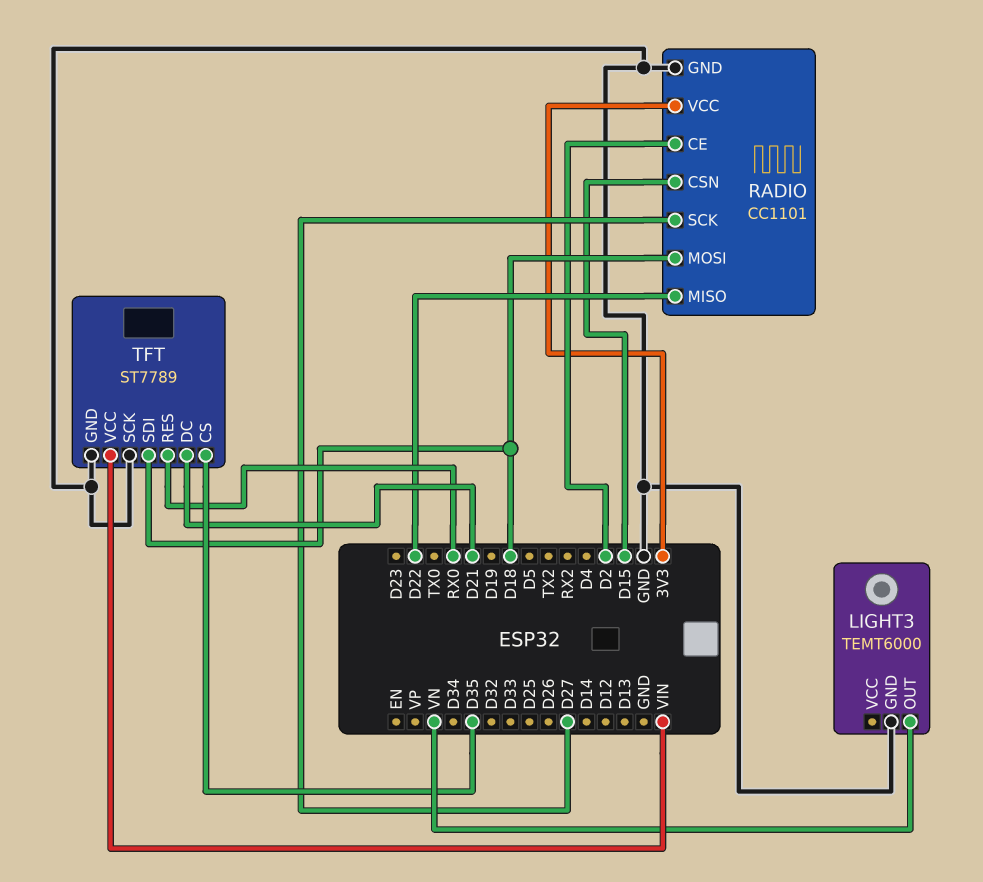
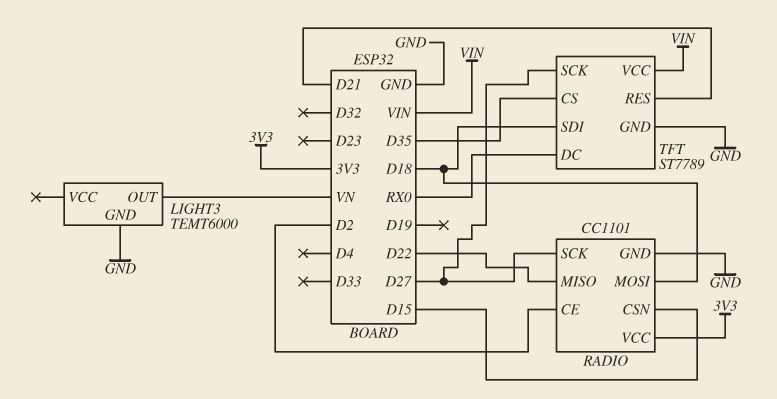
TFT pin DC: D21 -> RX0
TFT pin RES: RX0 -> D21
TFT pin SCK: GND -> D27

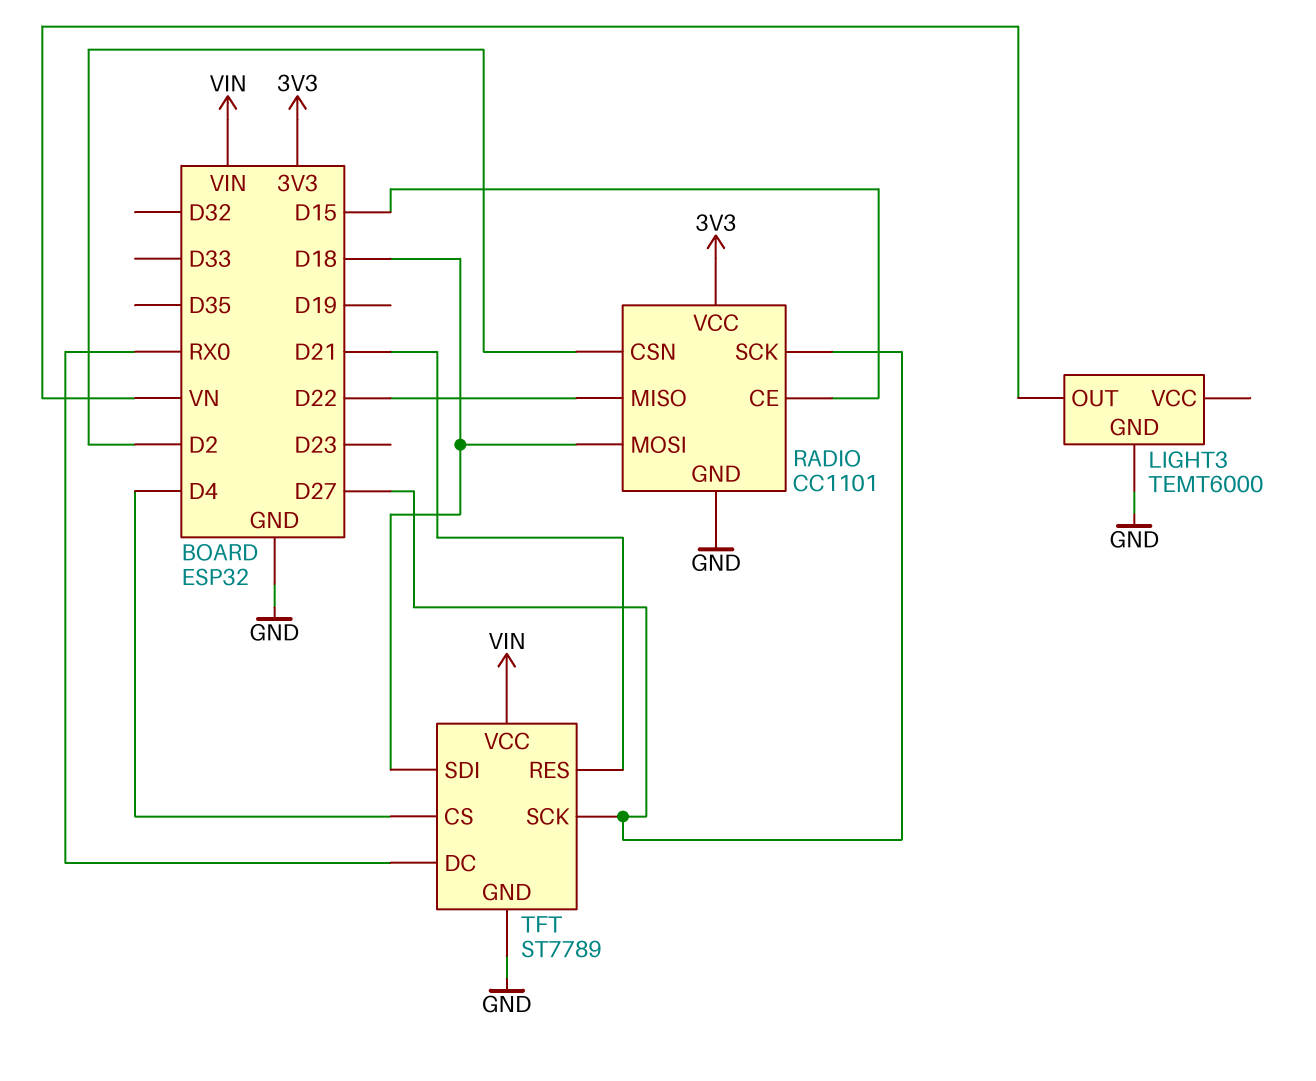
RADIO pin CE: D2 -> D15
RADIO pin CSN: D15 -> D2
TFT pin CS: D35 -> D4

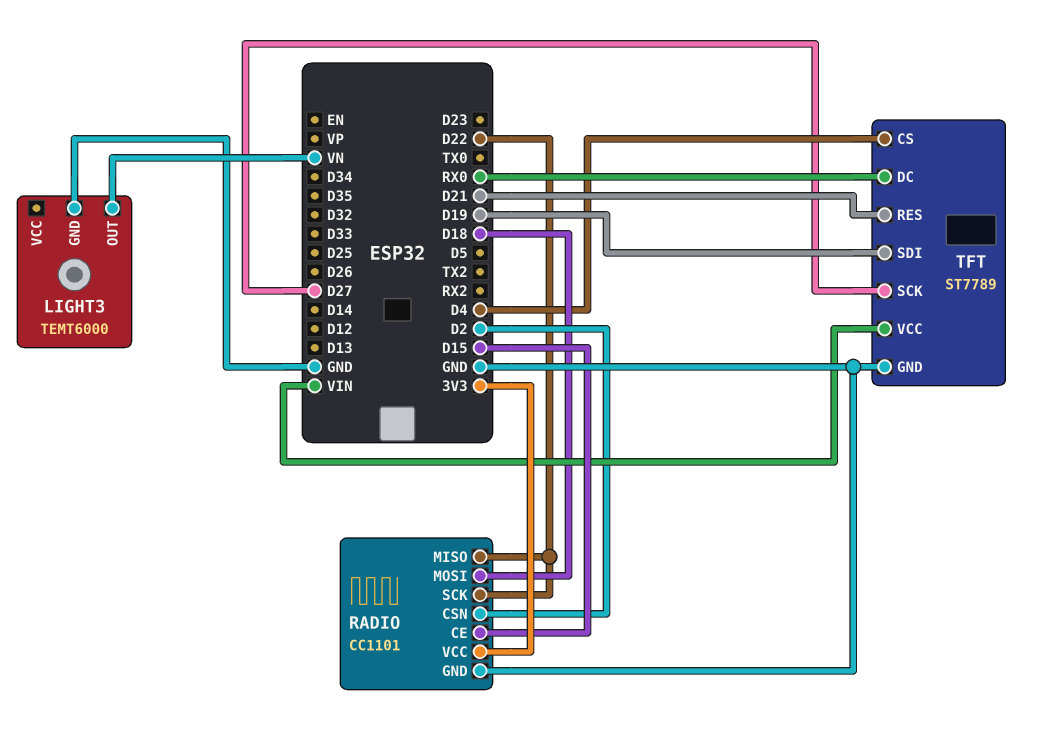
RADIO pin SCK: D27 -> D22
TFT pin SDI: D18 -> D19

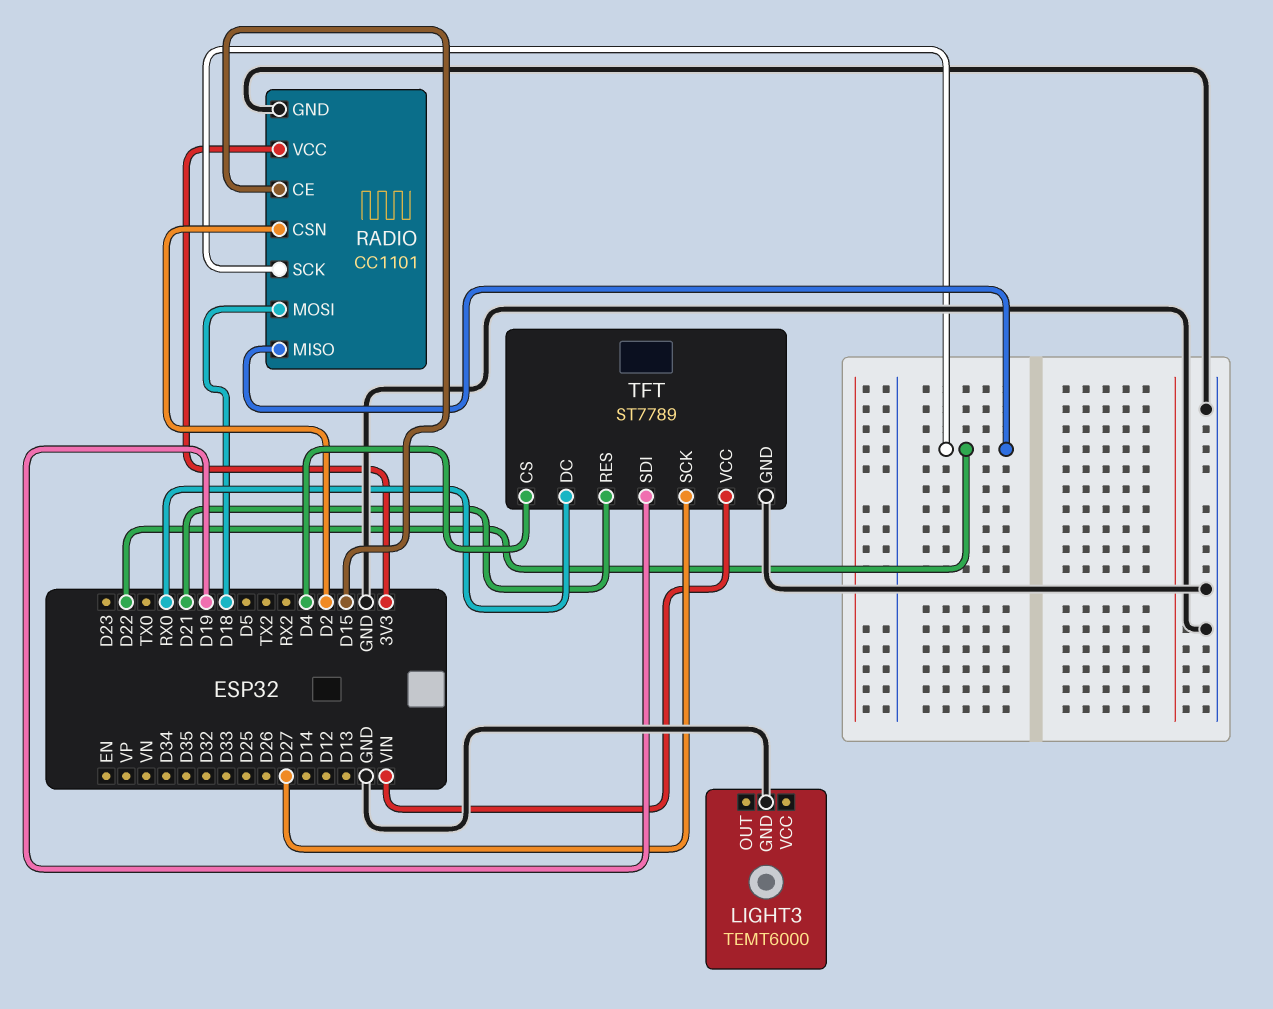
LIGHT3 pin OUT: VN -> none

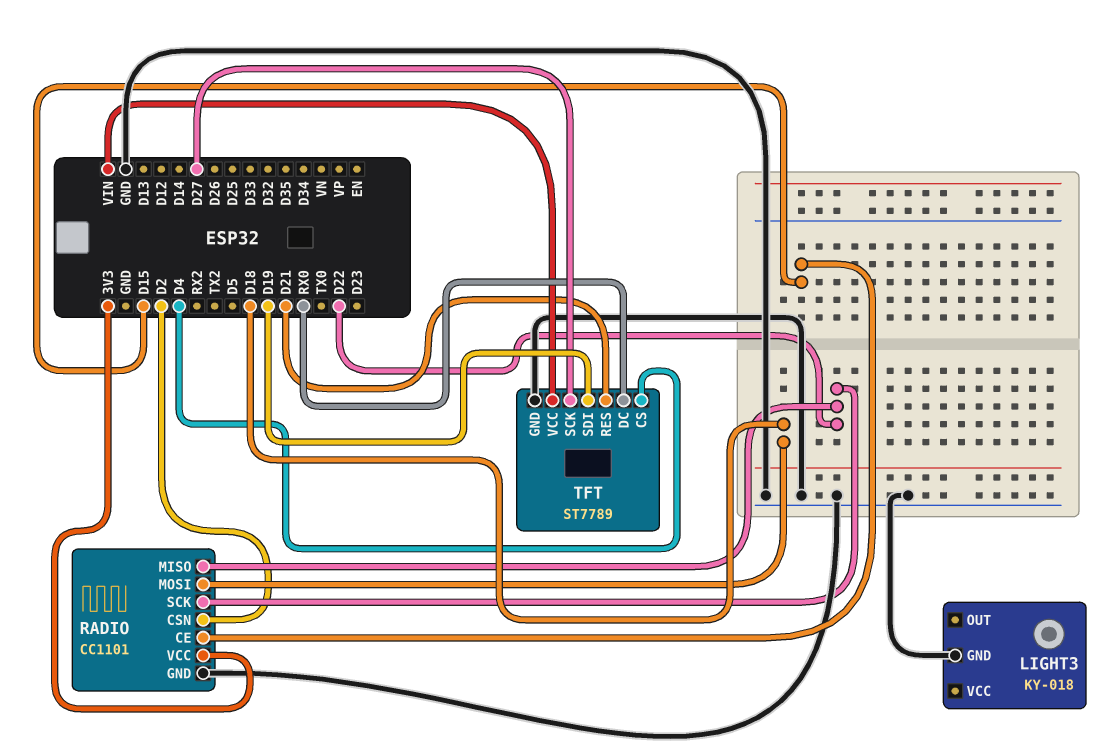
LIGHT3: TEMT6000 -> KY-018

